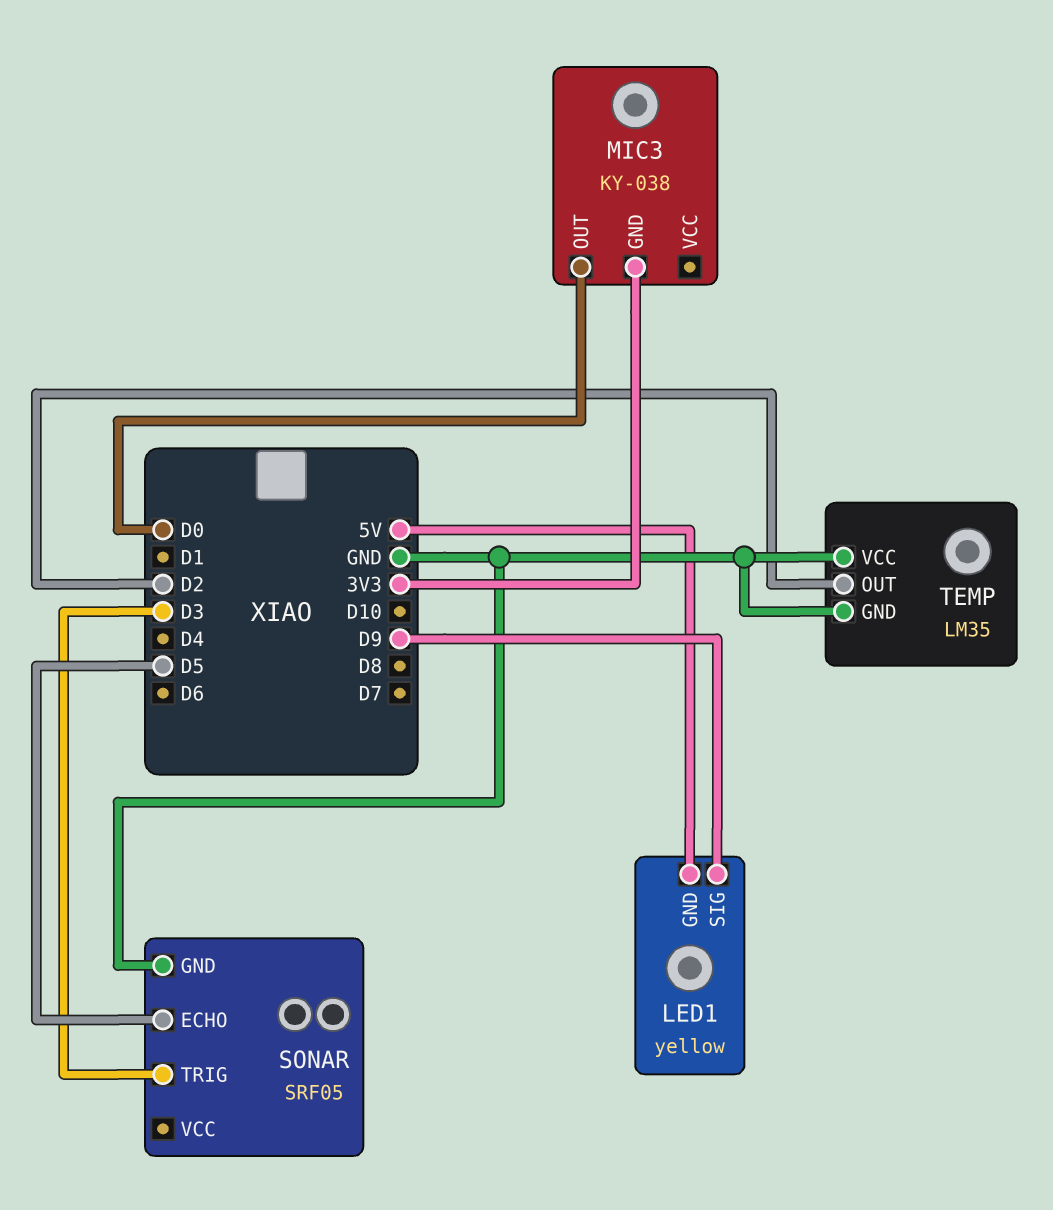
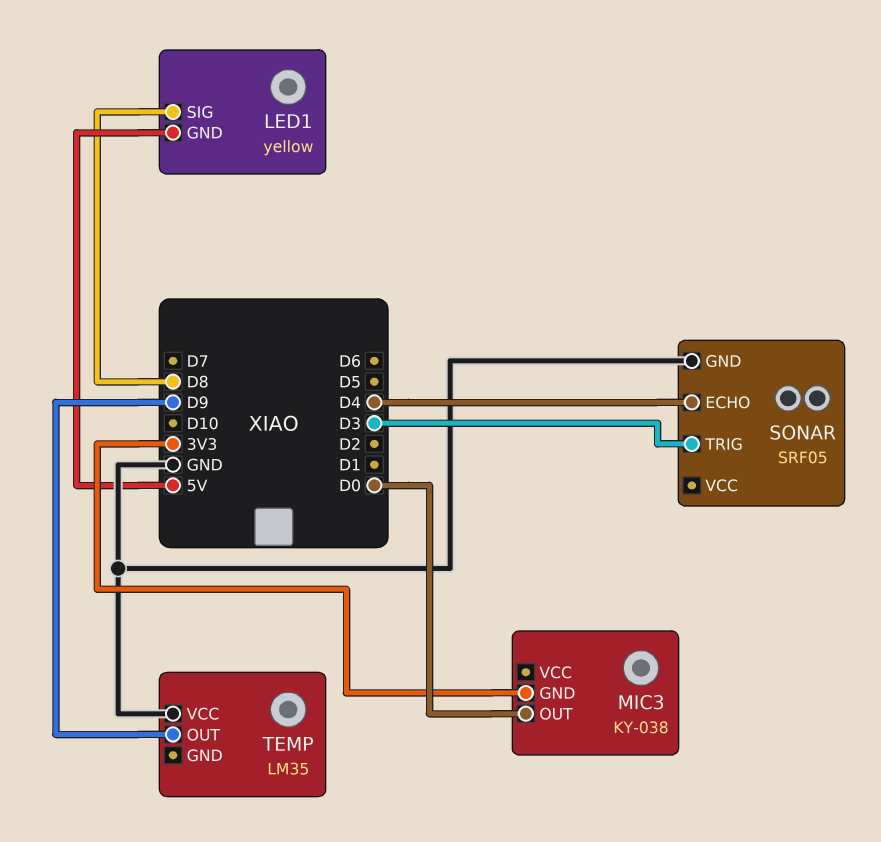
LED1 pin SIG: D9 -> D8
SONAR pin ECHO: D5 -> D4
TEMP pin GND: GND -> none
TEMP pin OUT: D2 -> D9

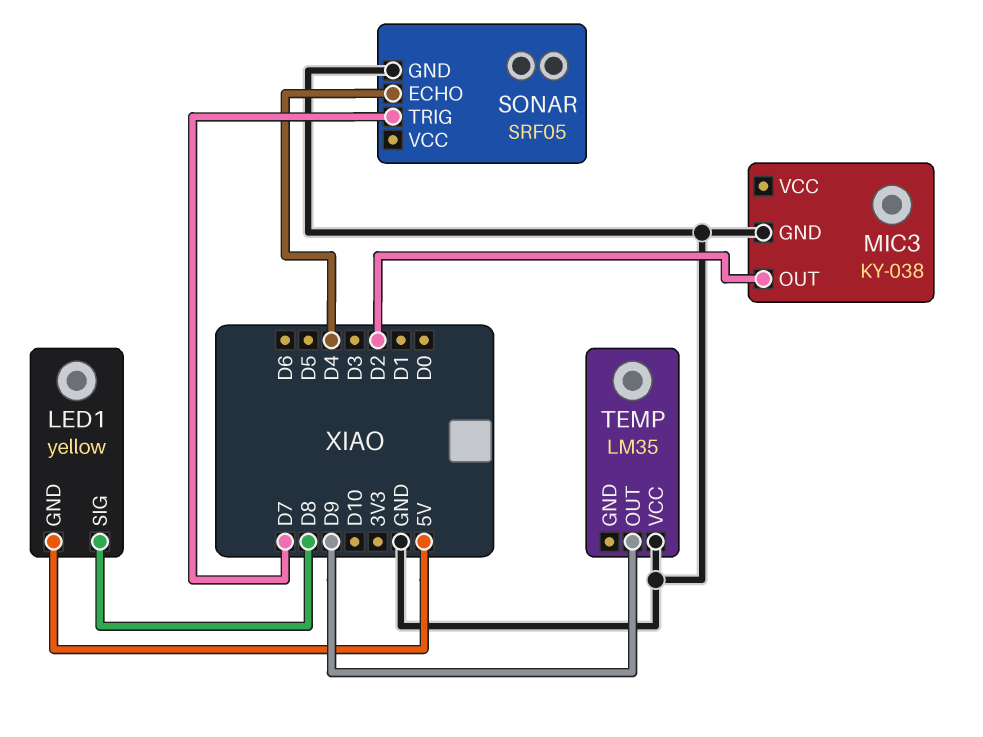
MIC3 pin GND: 3V3 -> GND
MIC3 pin OUT: D0 -> D2
SONAR pin TRIG: D3 -> D7

